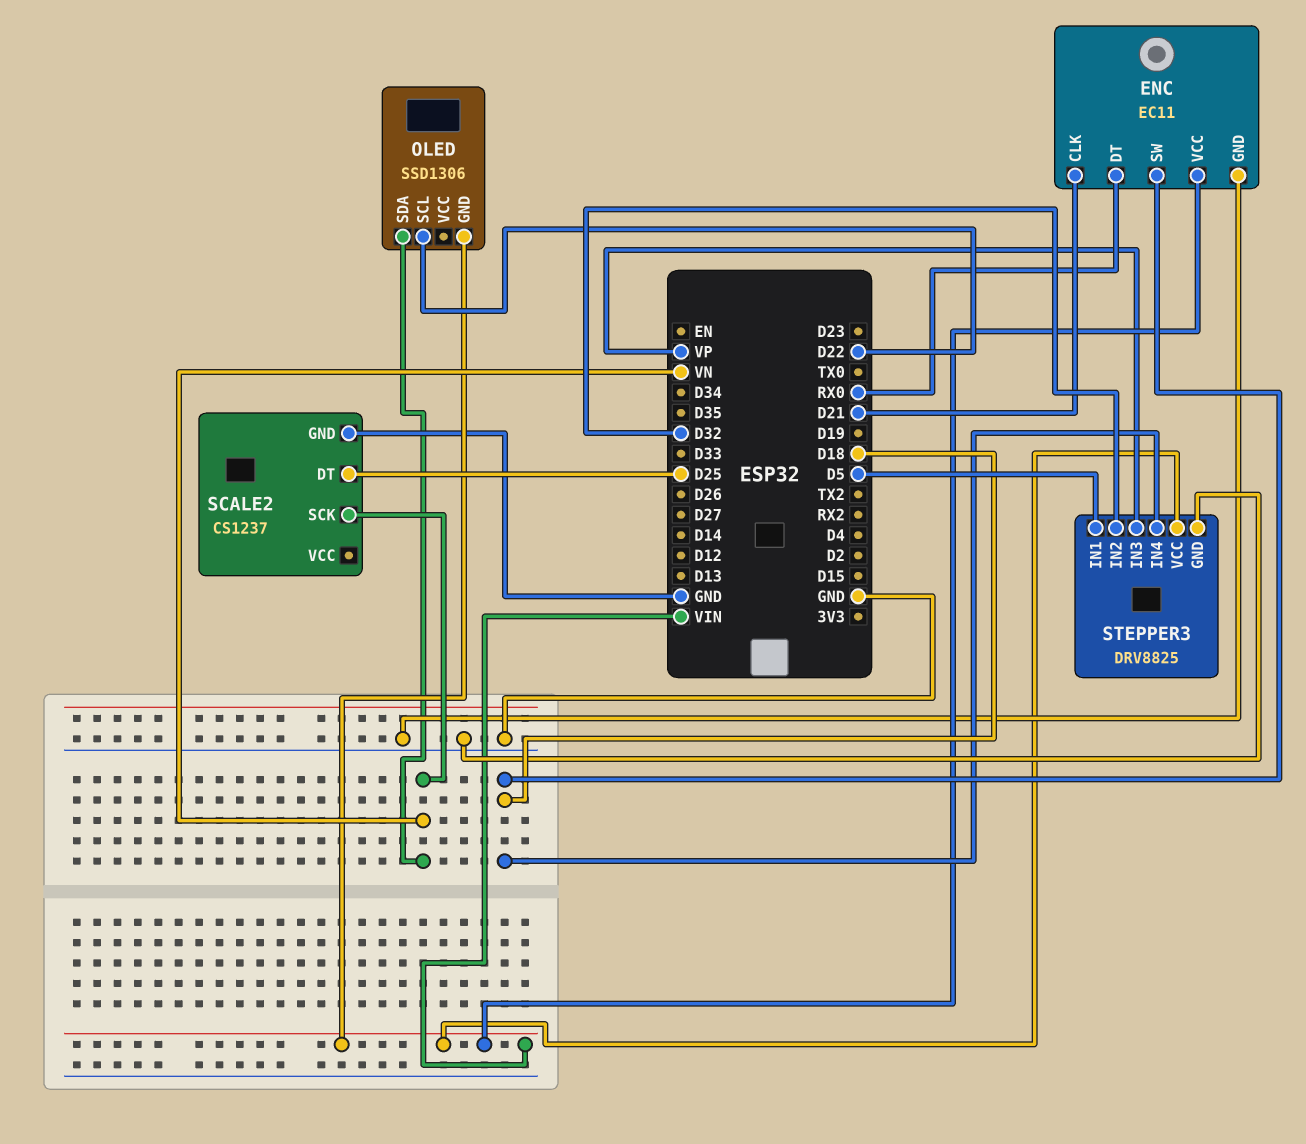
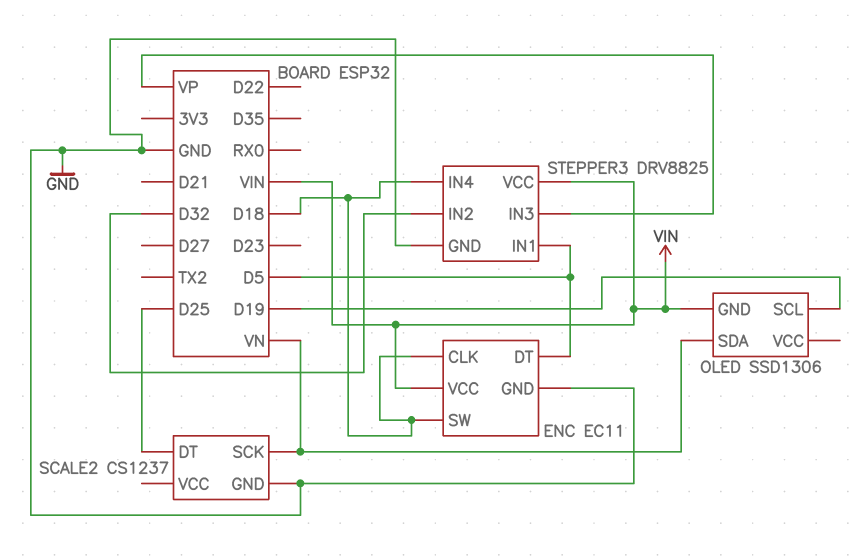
ENC pin CLK: D21 -> D18
ENC pin DT: RX0 -> D5
OLED pin SCL: D22 -> D19

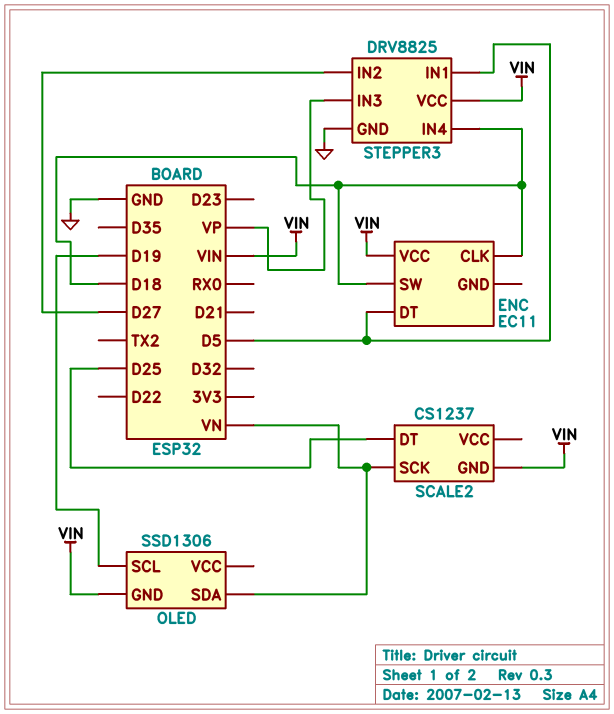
ENC pin GND: GND -> none
SCALE2 pin GND: GND -> VIN
STEPPER3 pin IN2: D32 -> D27

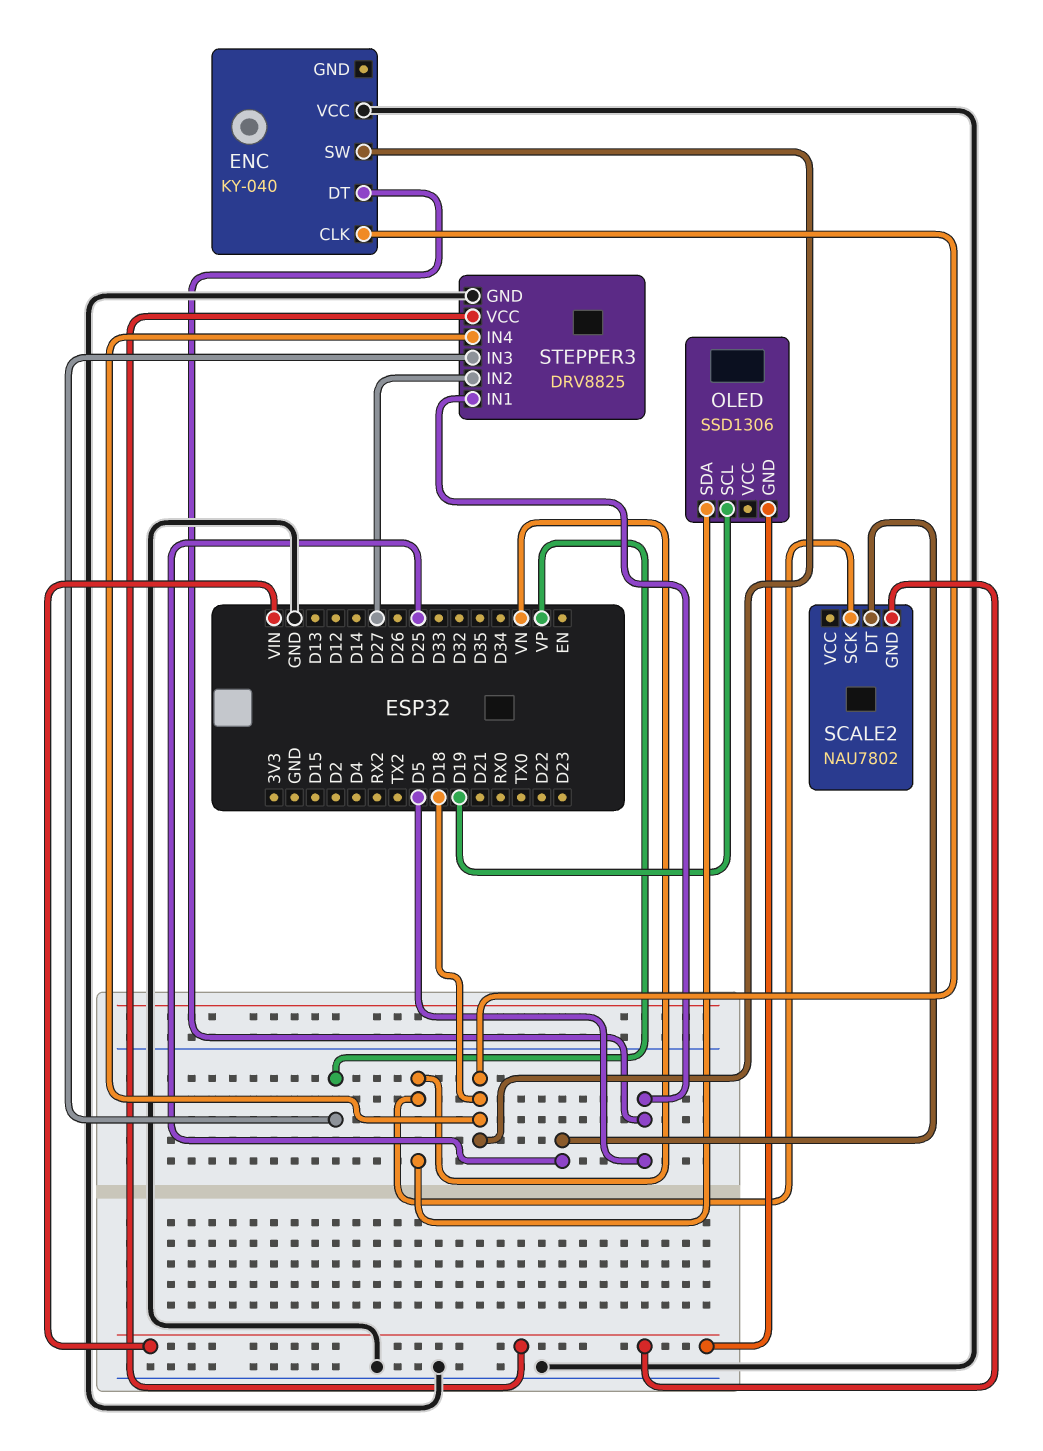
ENC: EC11 -> KY-040
ENC pin VCC: VIN -> GND
SCALE2: CS1237 -> NAU7802

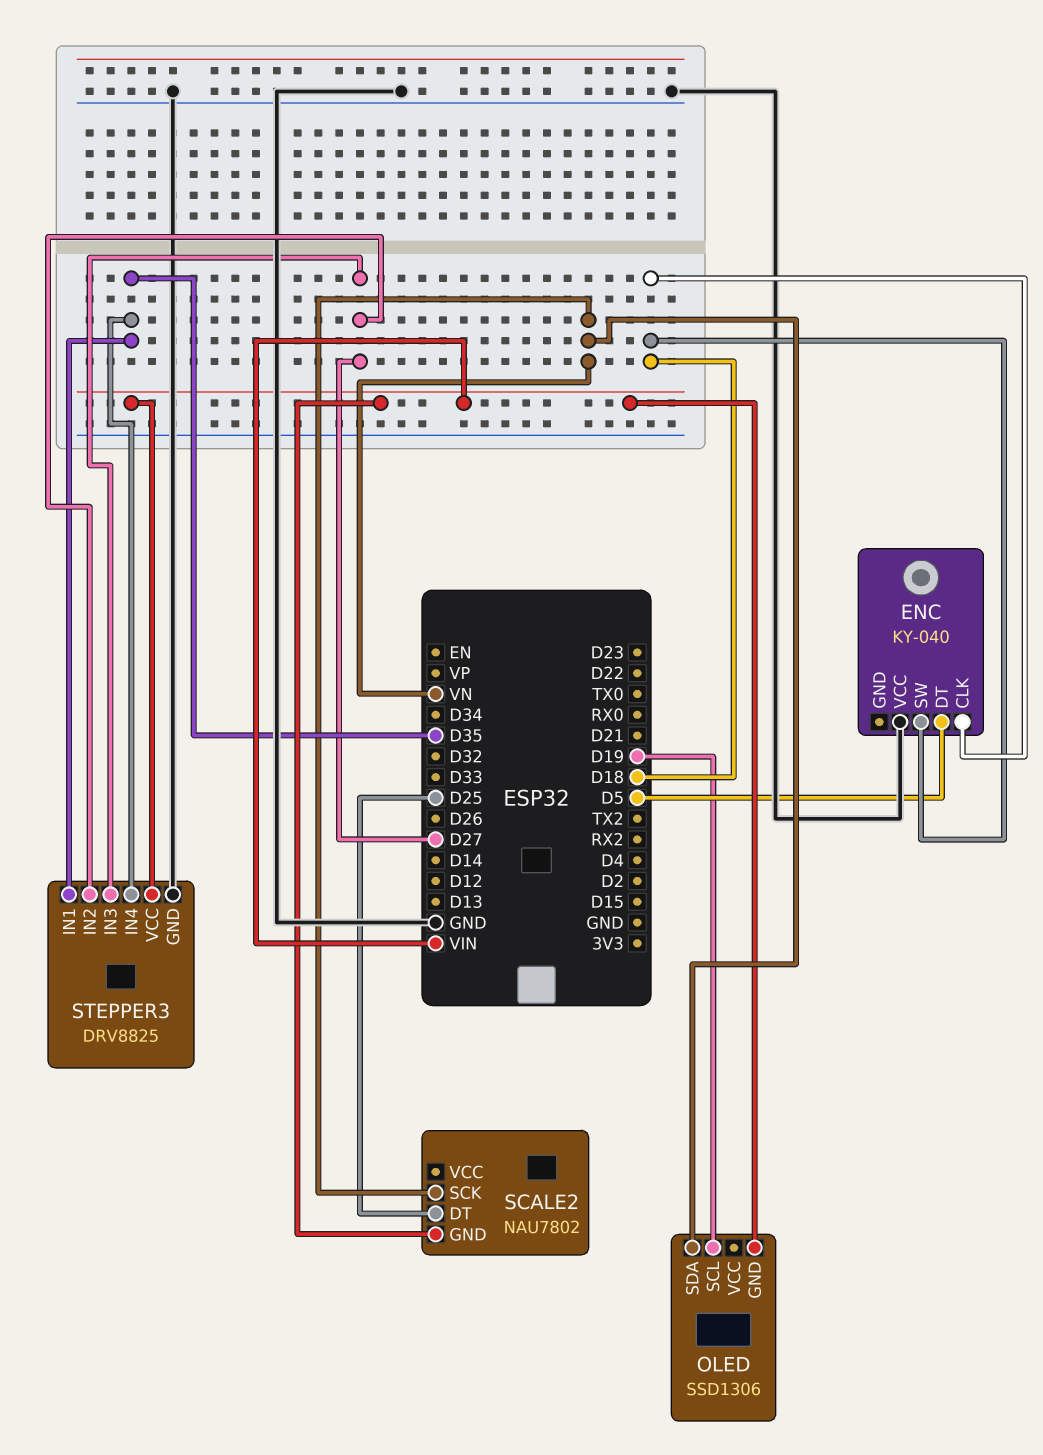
STEPPER3 pin IN1: D5 -> D35
STEPPER3 pin IN3: VP -> D27
STEPPER3 pin IN4: D18 -> D35

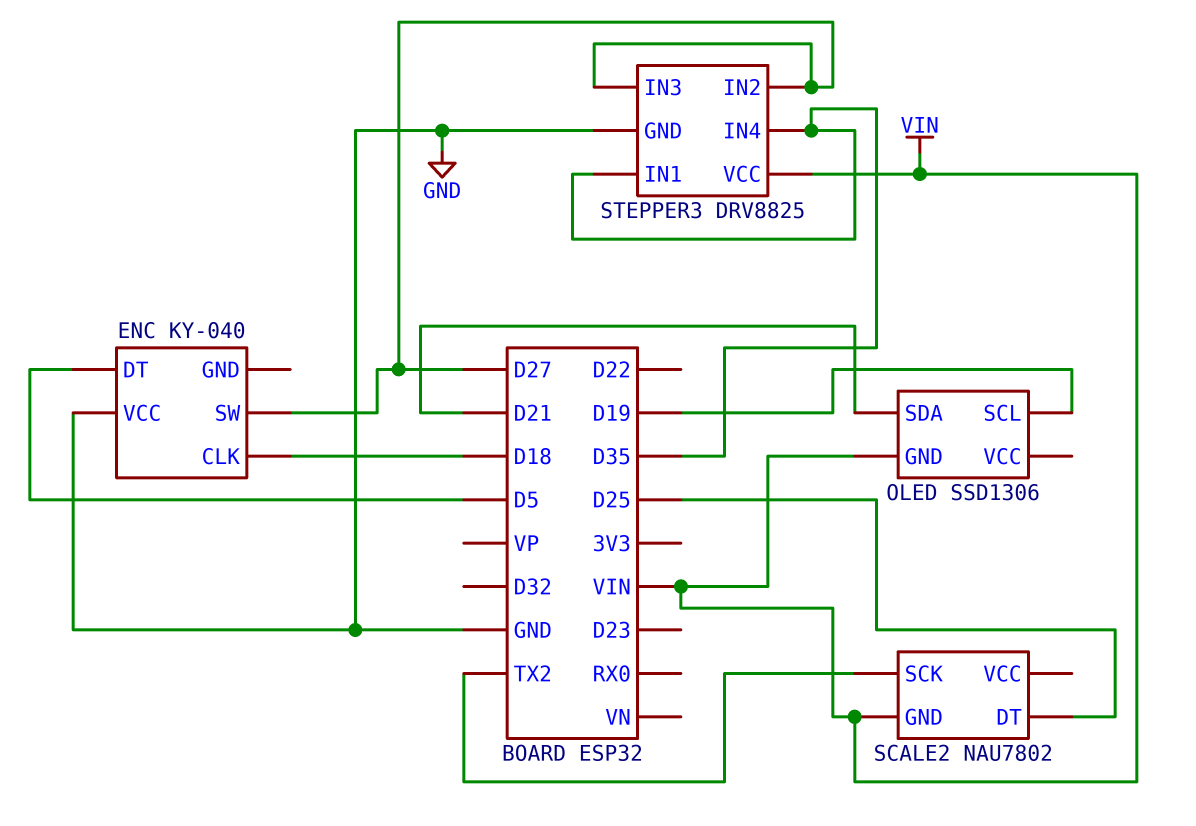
ENC pin SW: D18 -> D27
OLED pin SDA: VN -> D21
SCALE2 pin SCK: VN -> TX2

